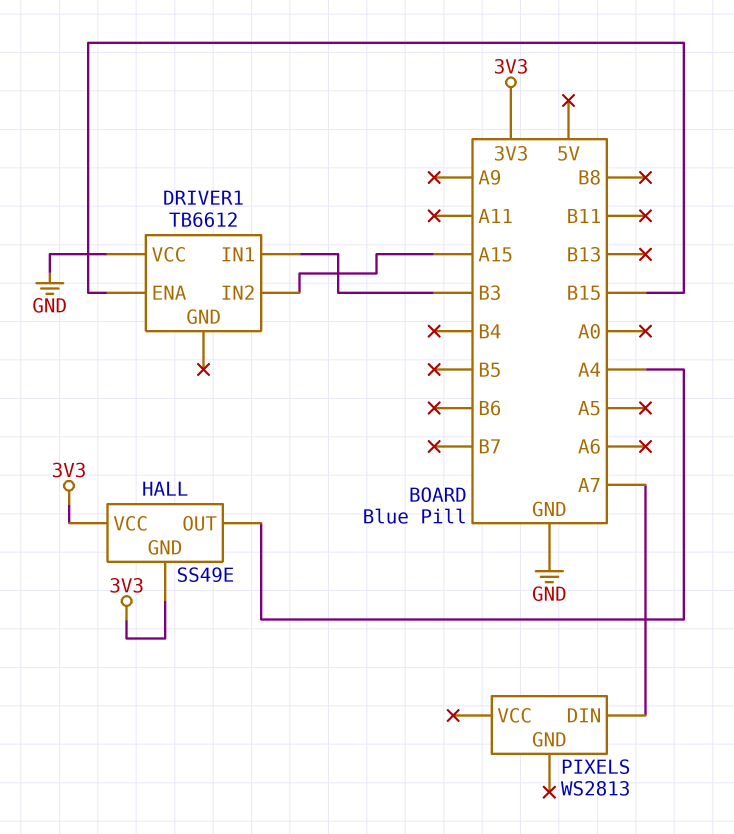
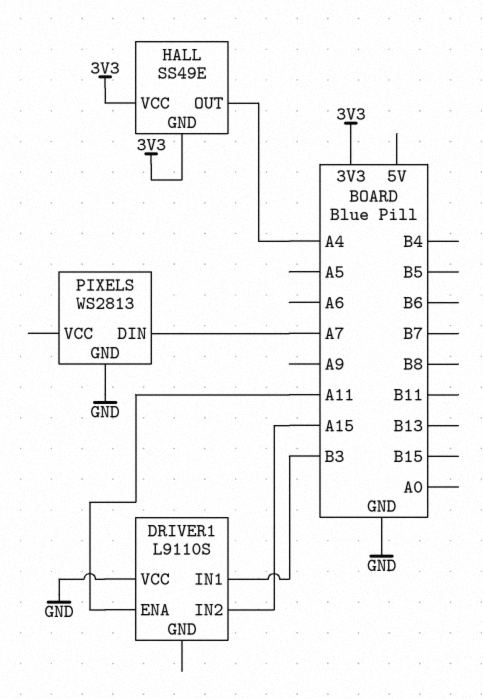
DRIVER1: TB6612 -> L9110S
DRIVER1 pin ENA: B15 -> A11
PIXELS pin GND: none -> GND

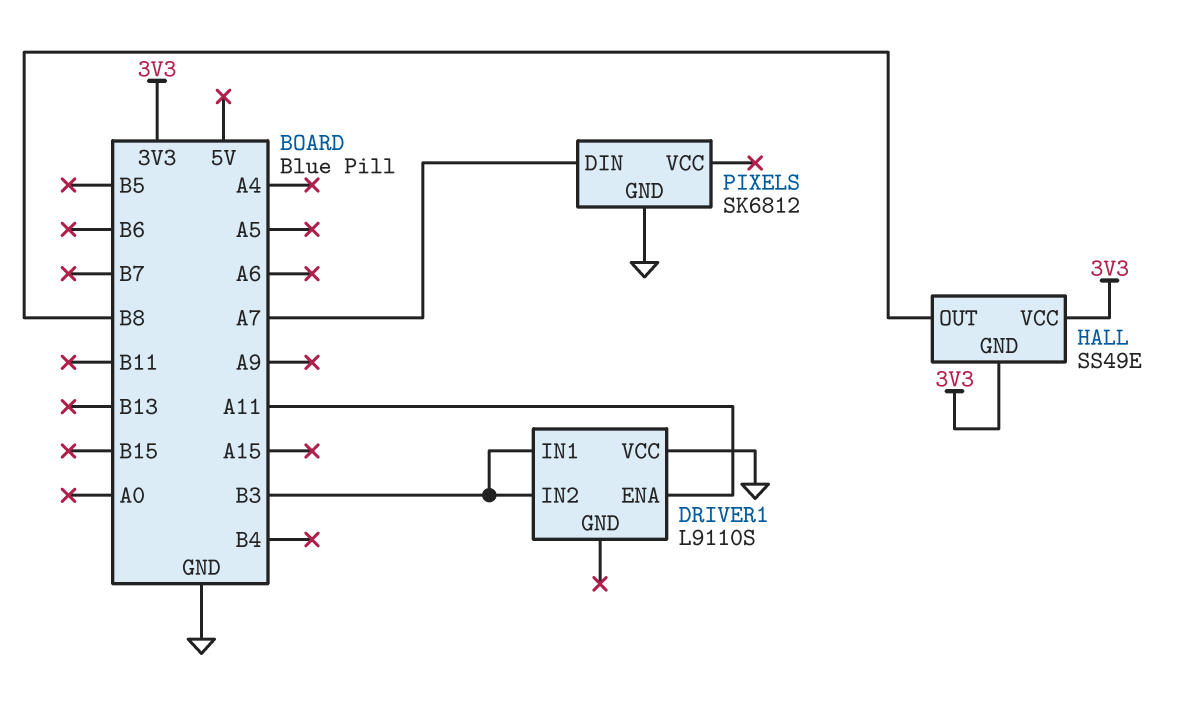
DRIVER1 pin IN2: A15 -> B3
HALL pin OUT: A4 -> B8
PIXELS: WS2813 -> SK6812

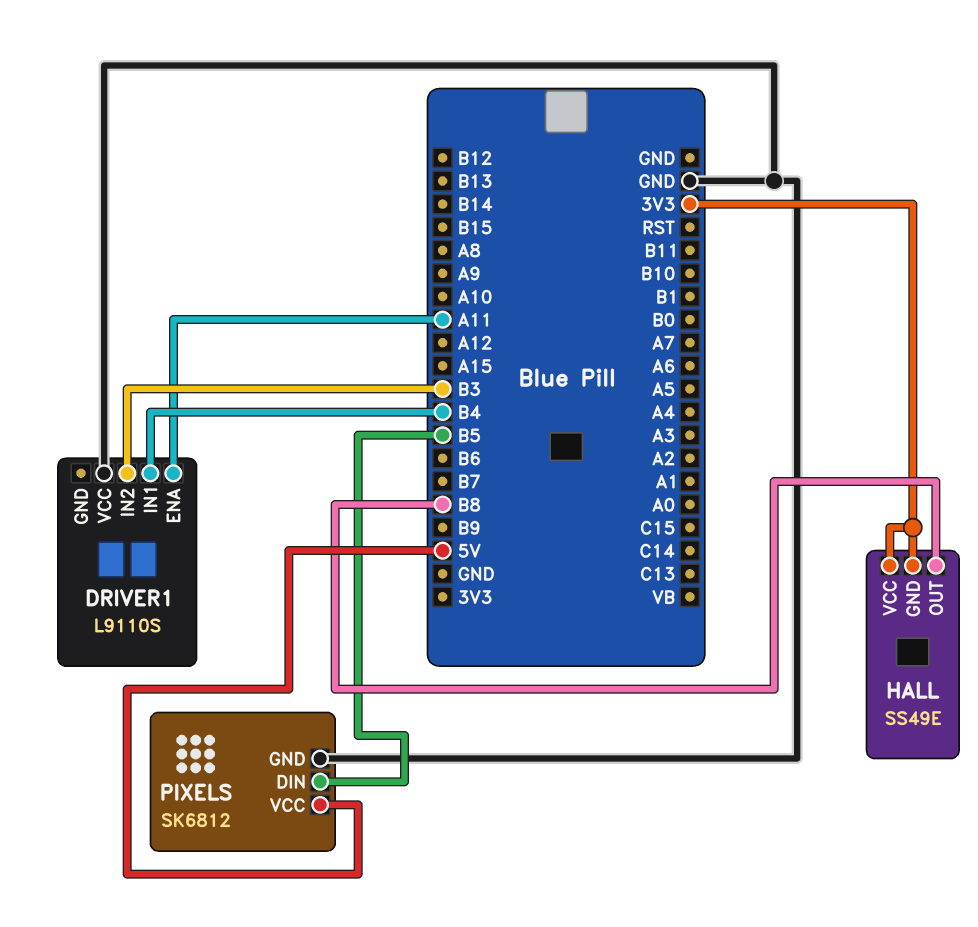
DRIVER1 pin IN1: B3 -> B4
PIXELS pin DIN: A7 -> B5
PIXELS pin VCC: none -> 5V

